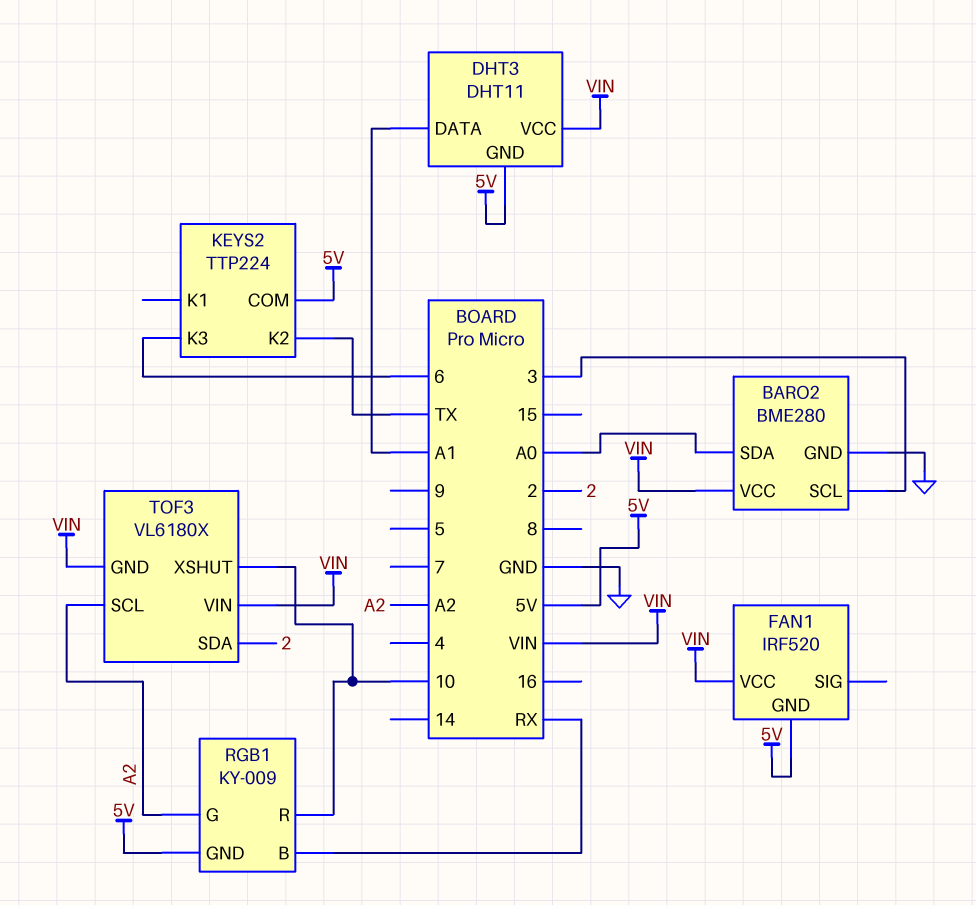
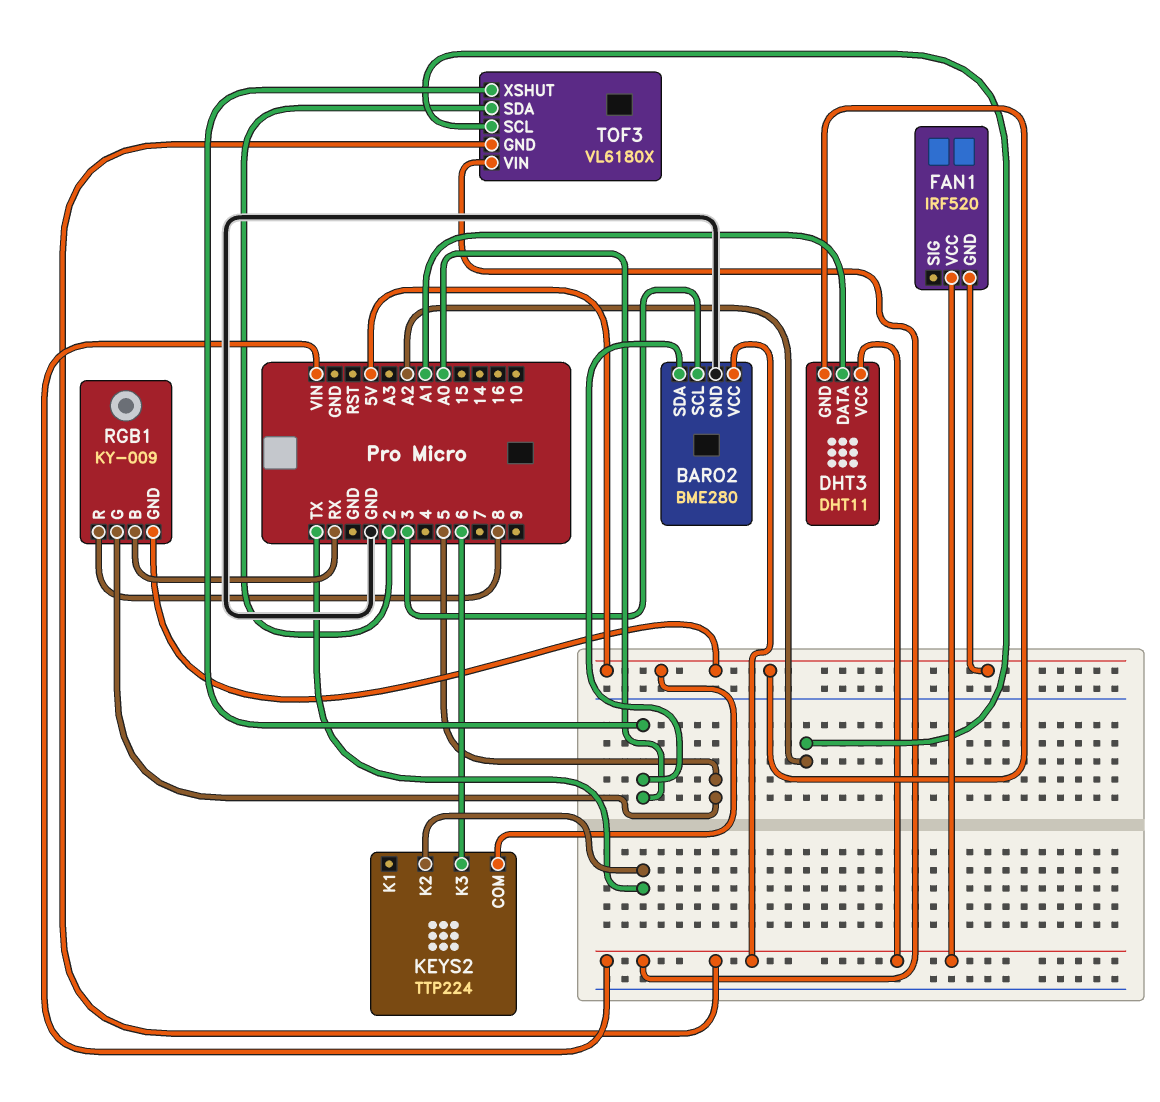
RGB1 pin G: A2 -> 5
RGB1 pin R: 10 -> 8
TOF3 pin XSHUT: 10 -> A0

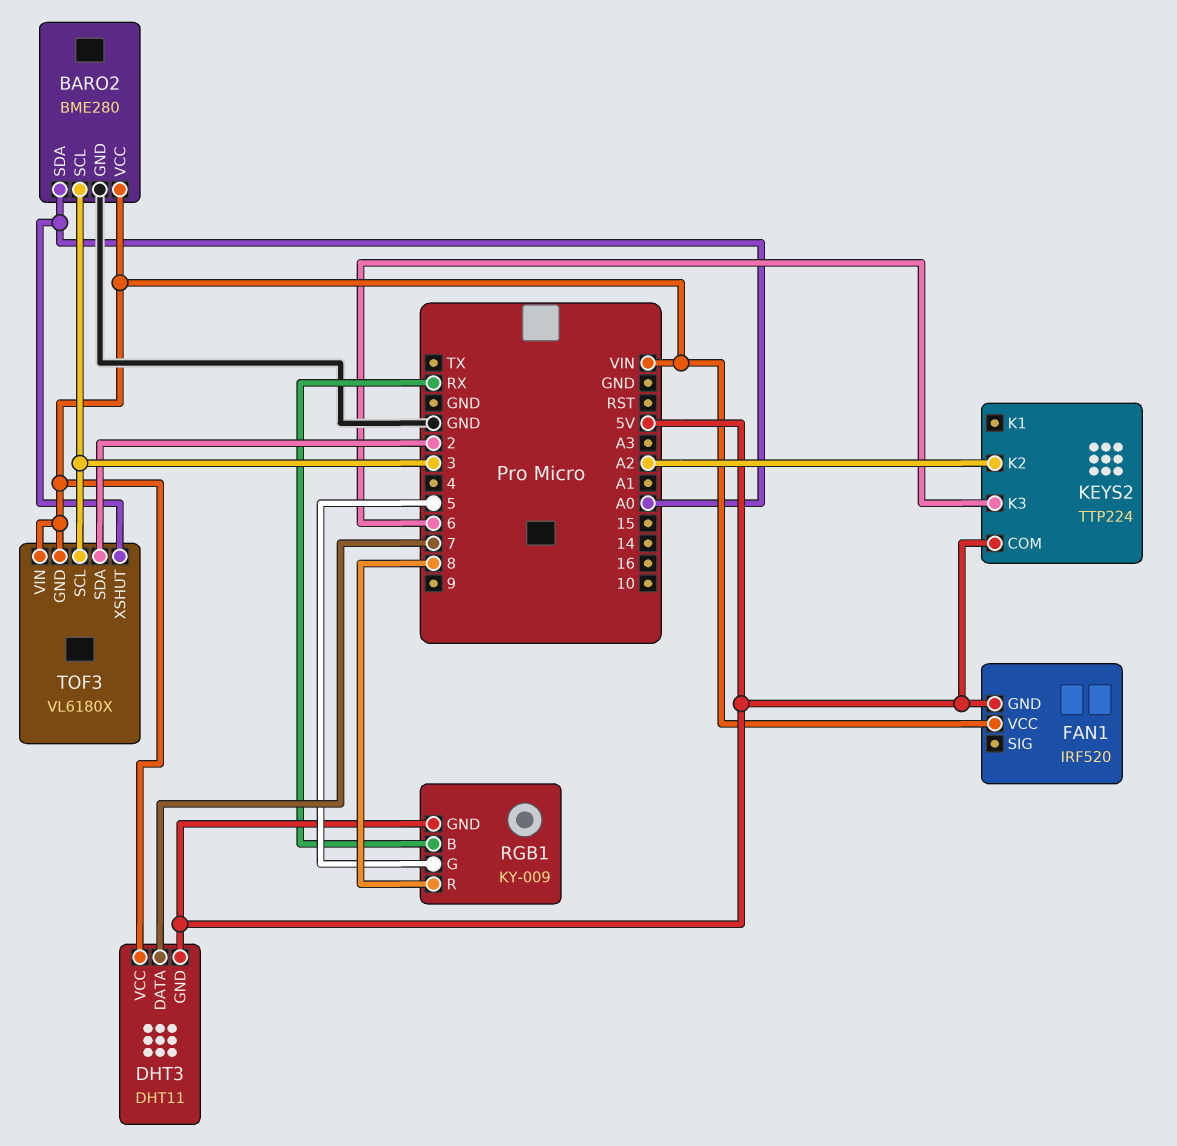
DHT3 pin DATA: A1 -> 7
KEYS2 pin K2: TX -> A2
TOF3 pin SCL: A2 -> 3

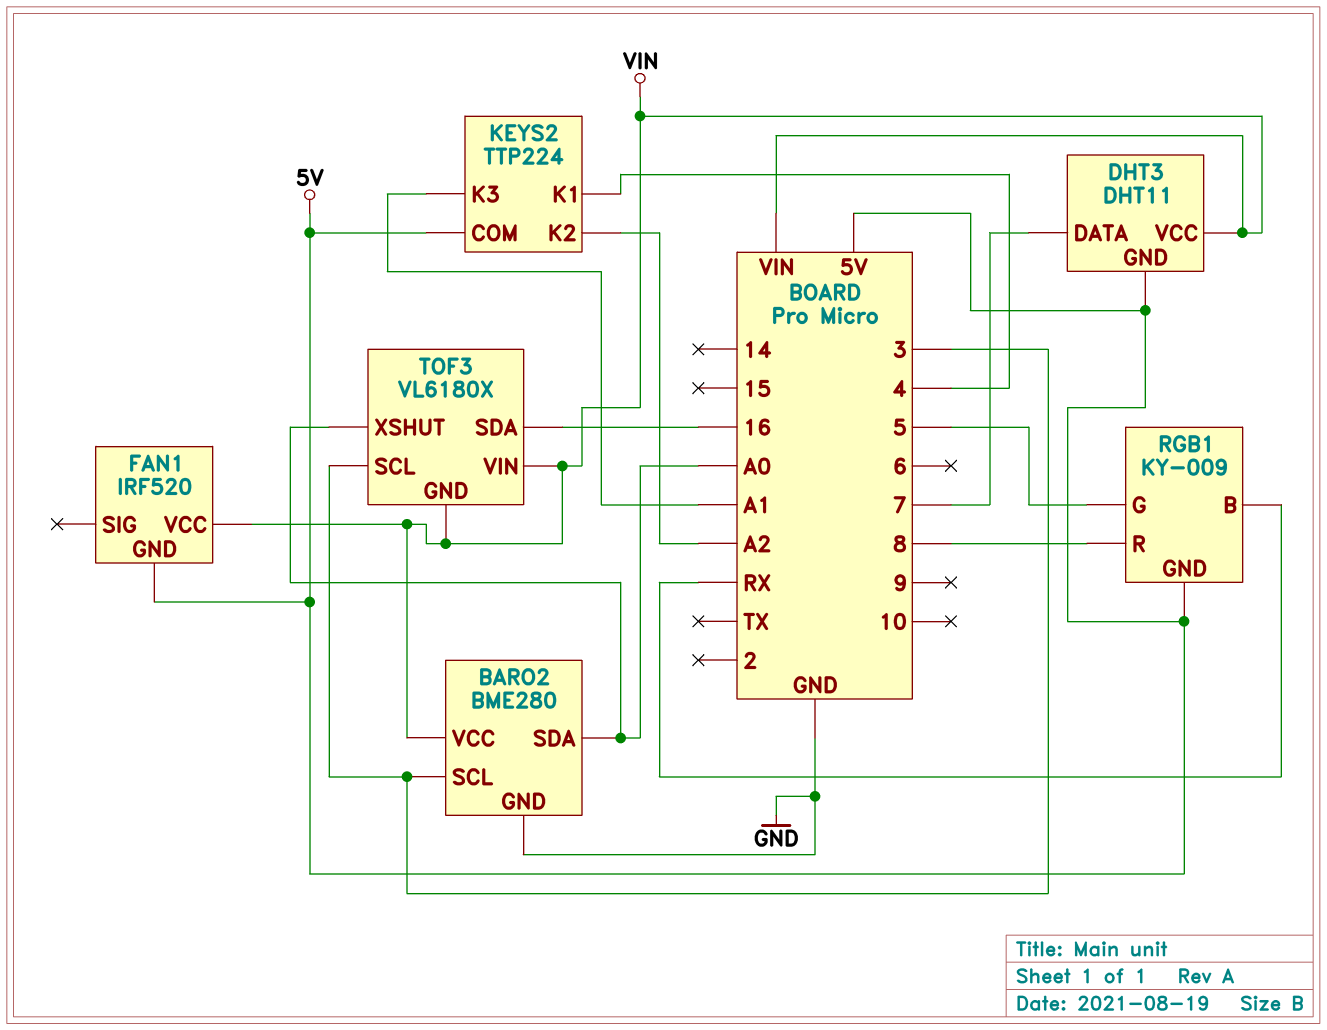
KEYS2 pin K1: none -> 4
KEYS2 pin K3: 6 -> A1
TOF3 pin SDA: 2 -> 16

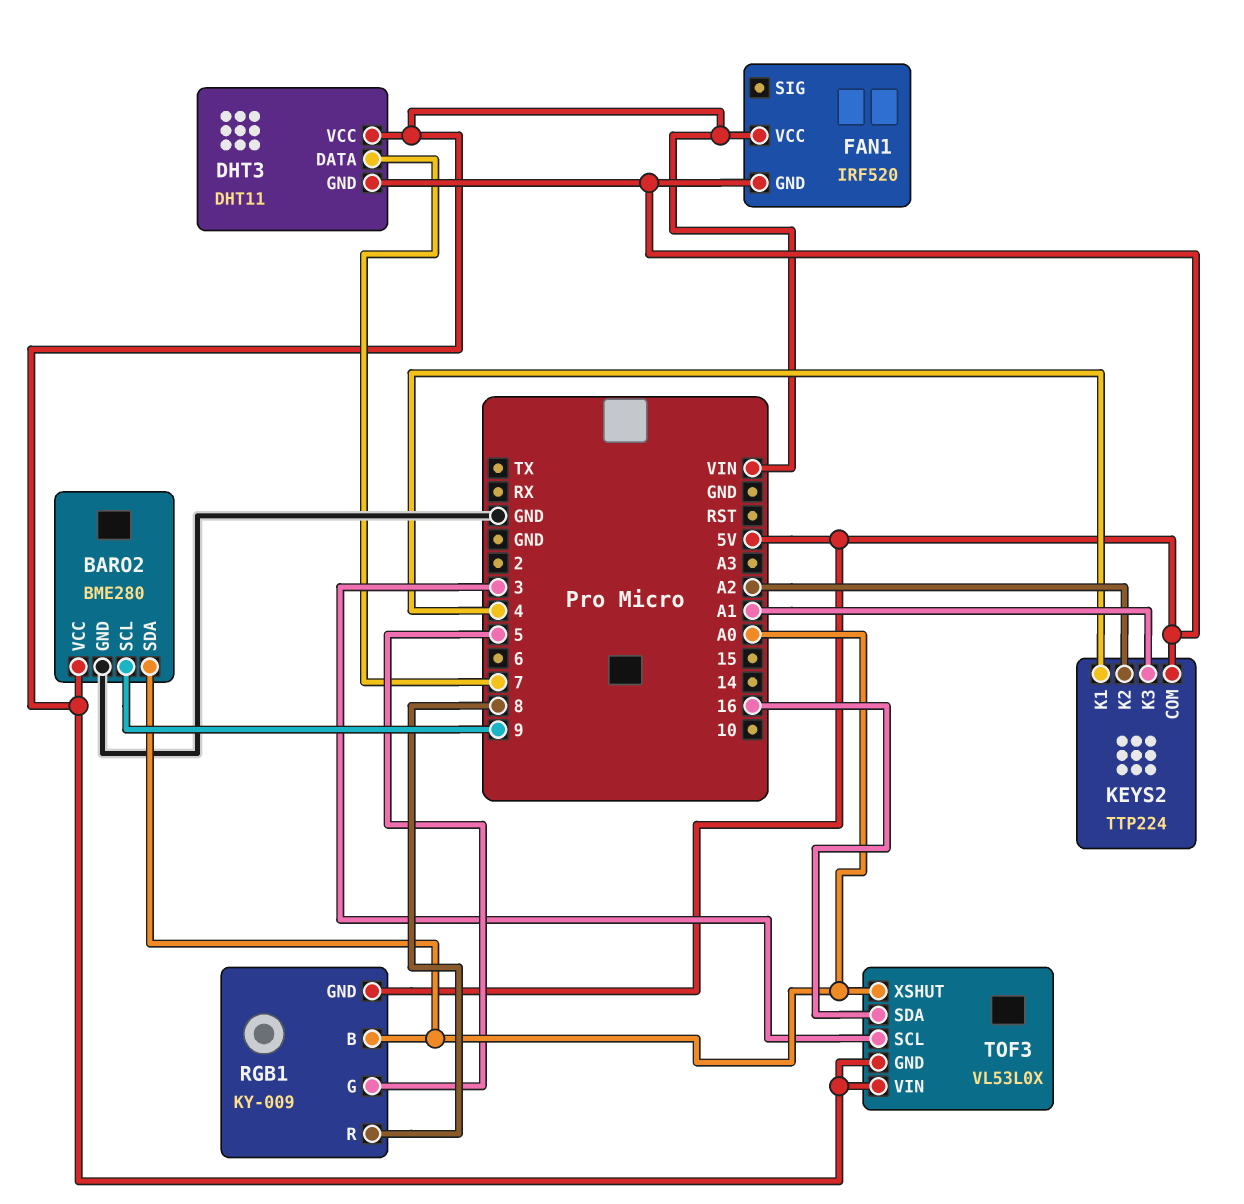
BARO2 pin SCL: 3 -> 9
RGB1 pin B: RX -> A0
TOF3: VL6180X -> VL53L0X

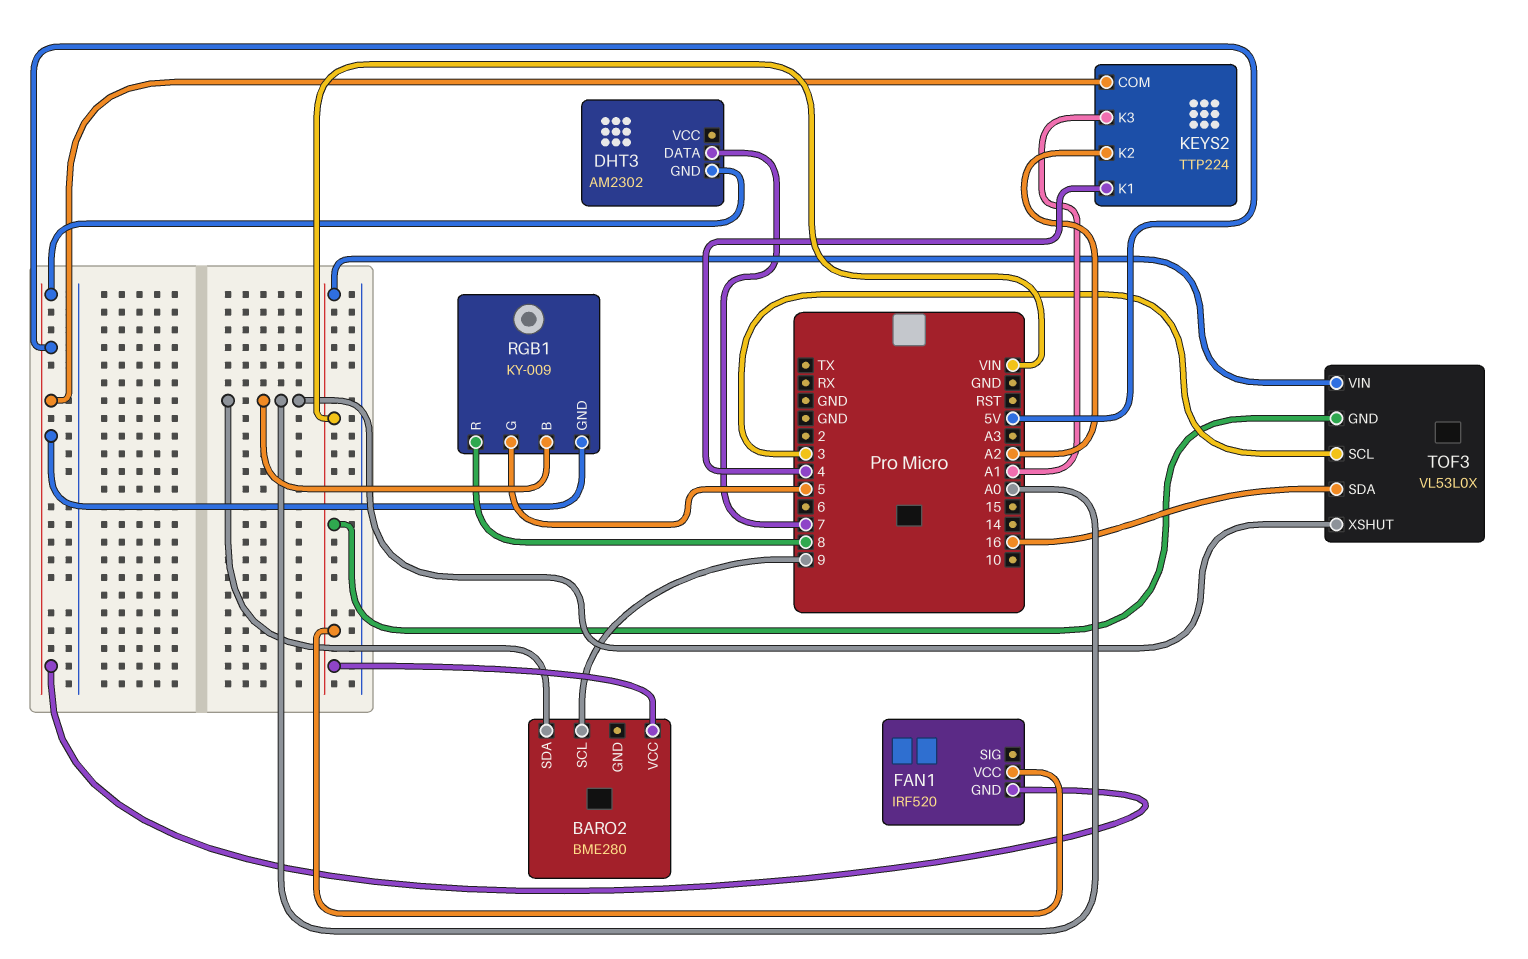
BARO2 pin GND: GND -> none
DHT3: DHT11 -> AM2302
DHT3 pin VCC: VIN -> none

